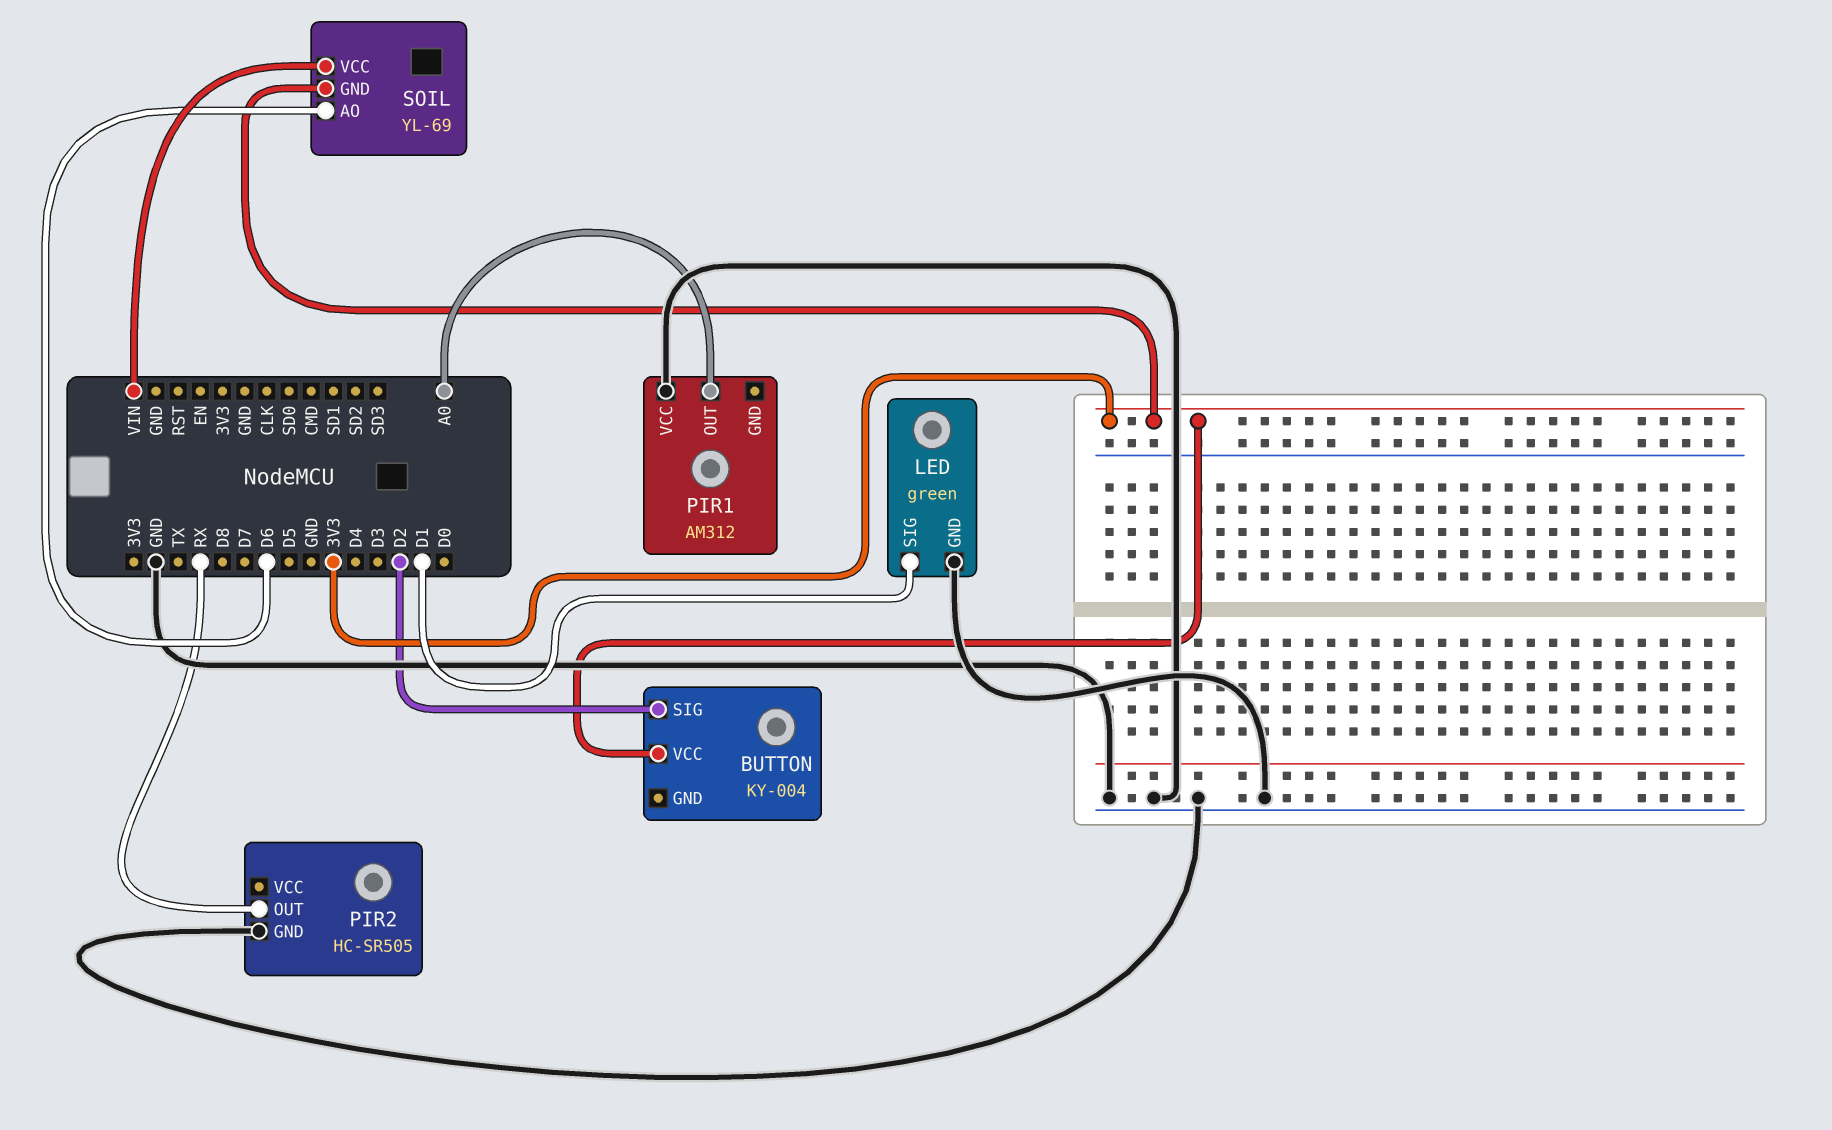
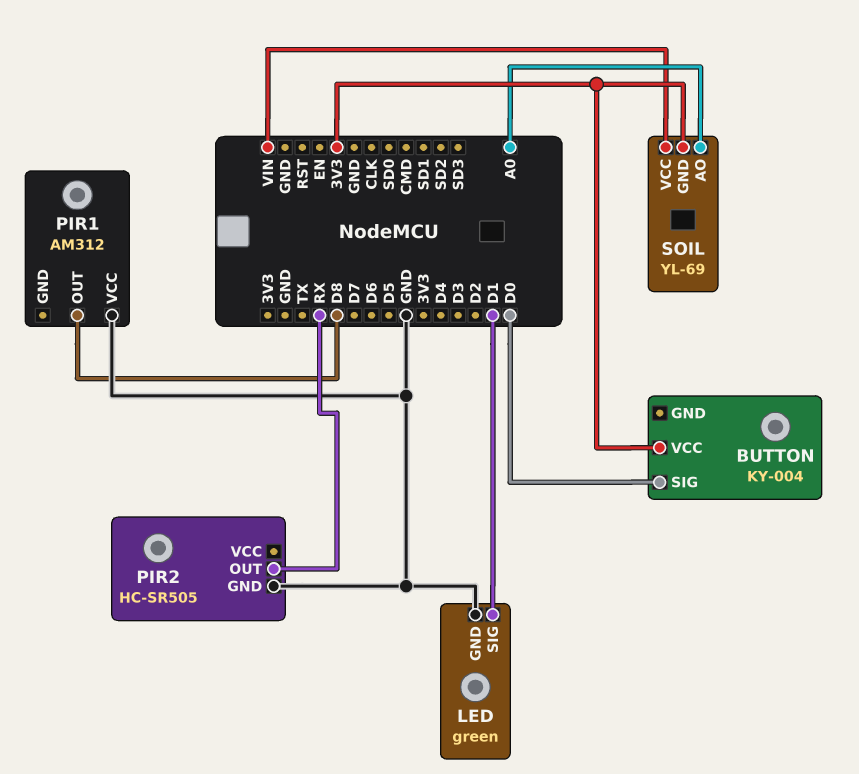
BUTTON pin SIG: D2 -> D0
PIR1 pin OUT: A0 -> D8
SOIL pin AO: D6 -> A0

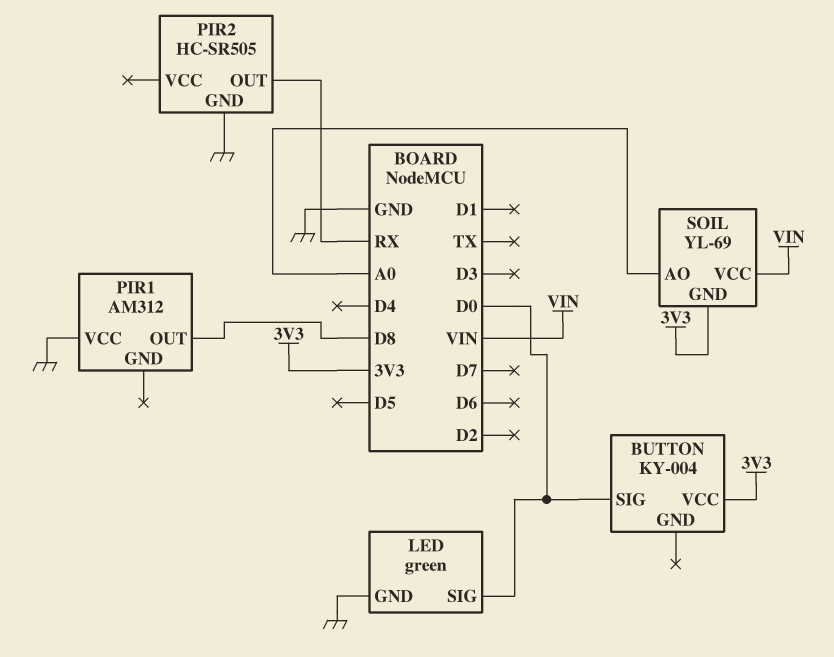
LED pin SIG: D1 -> D0

